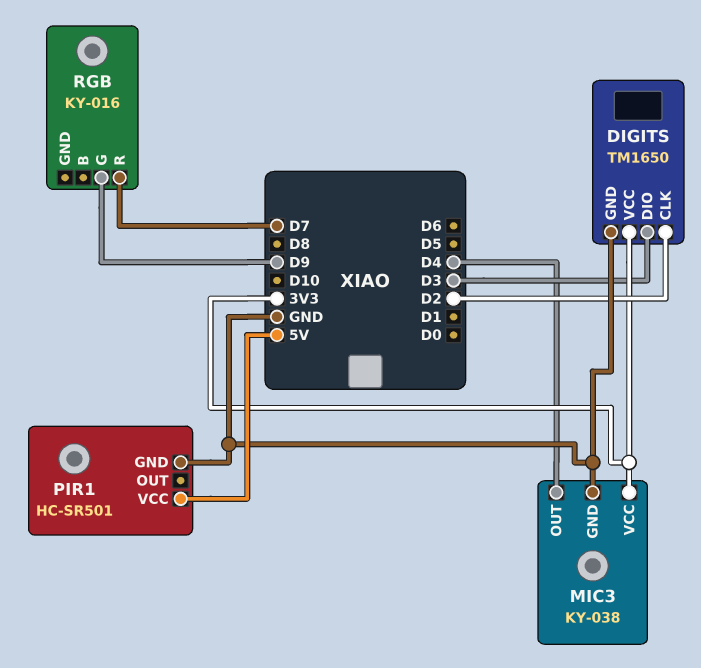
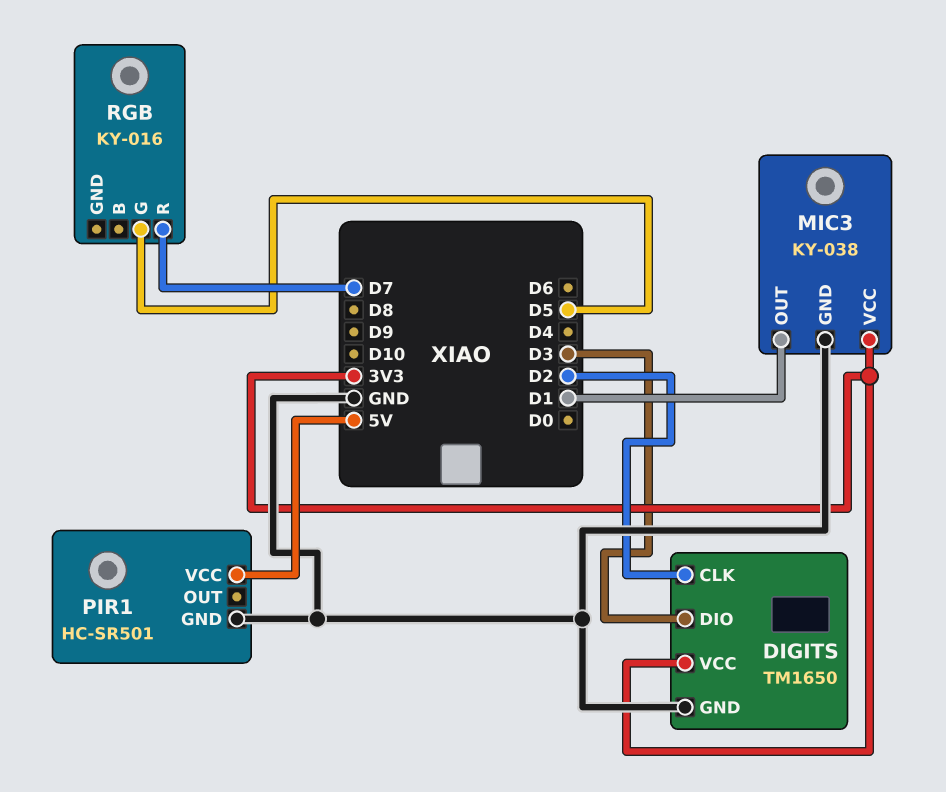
MIC3 pin OUT: D4 -> D1
RGB pin G: D9 -> D5

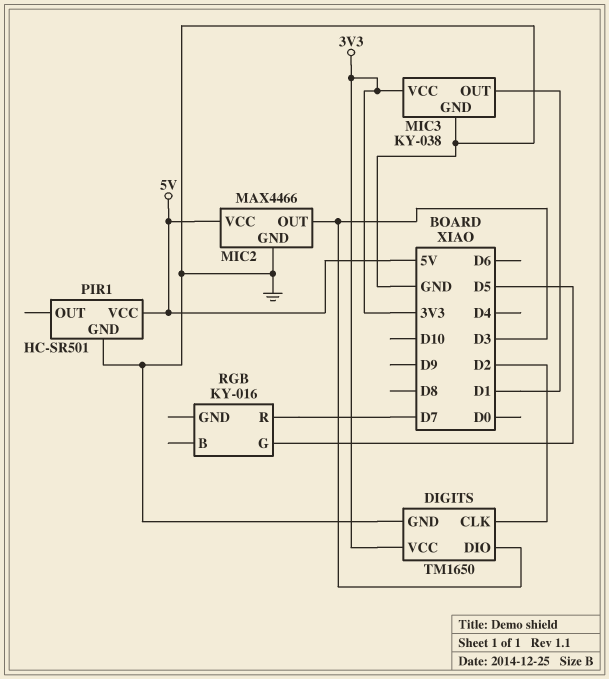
MIC2: none -> MAX4466
MIC2 pin GND: none -> GND
MIC2 pin OUT: none -> D3
MIC2 pin VCC: none -> 5V

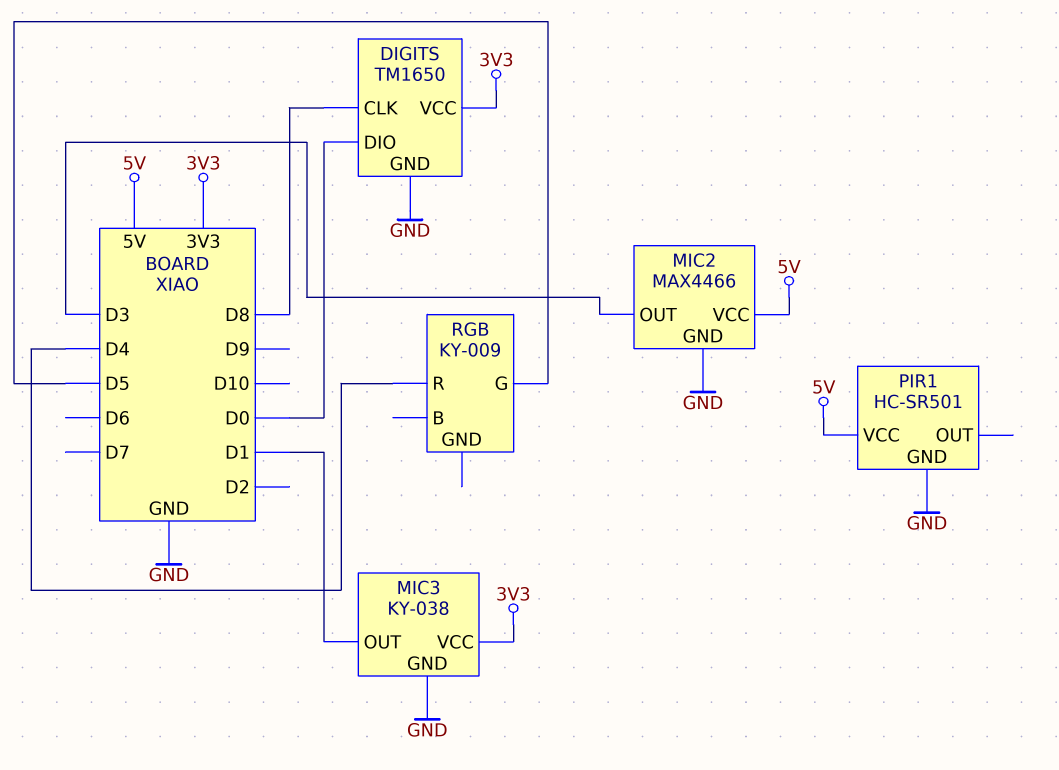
DIGITS pin CLK: D2 -> D8
DIGITS pin DIO: D3 -> D0
RGB: KY-016 -> KY-009
RGB pin R: D7 -> D4

